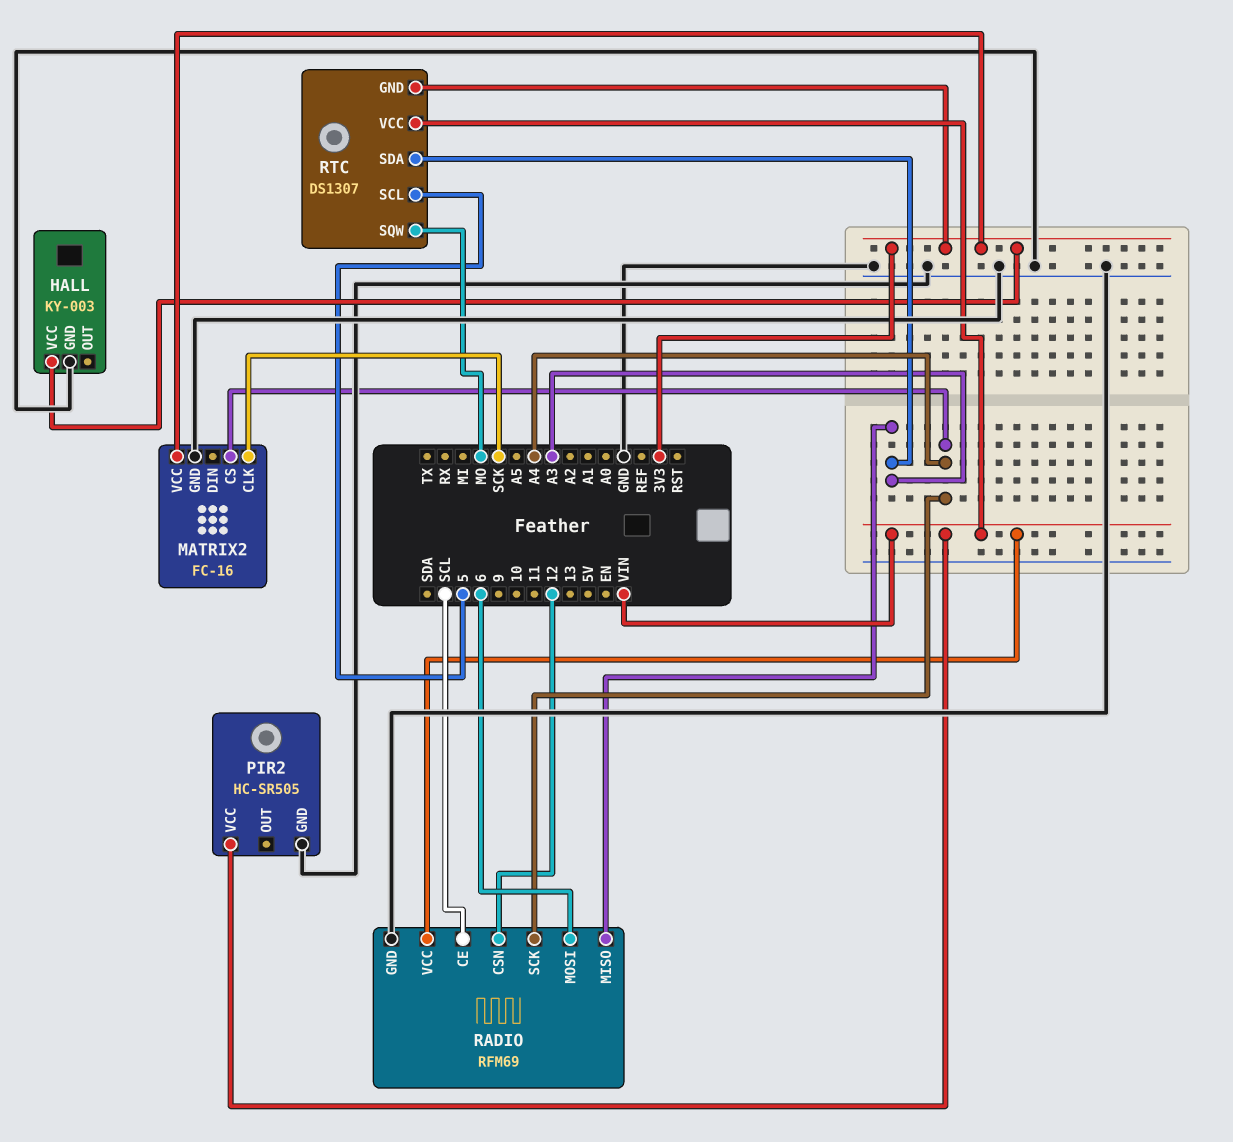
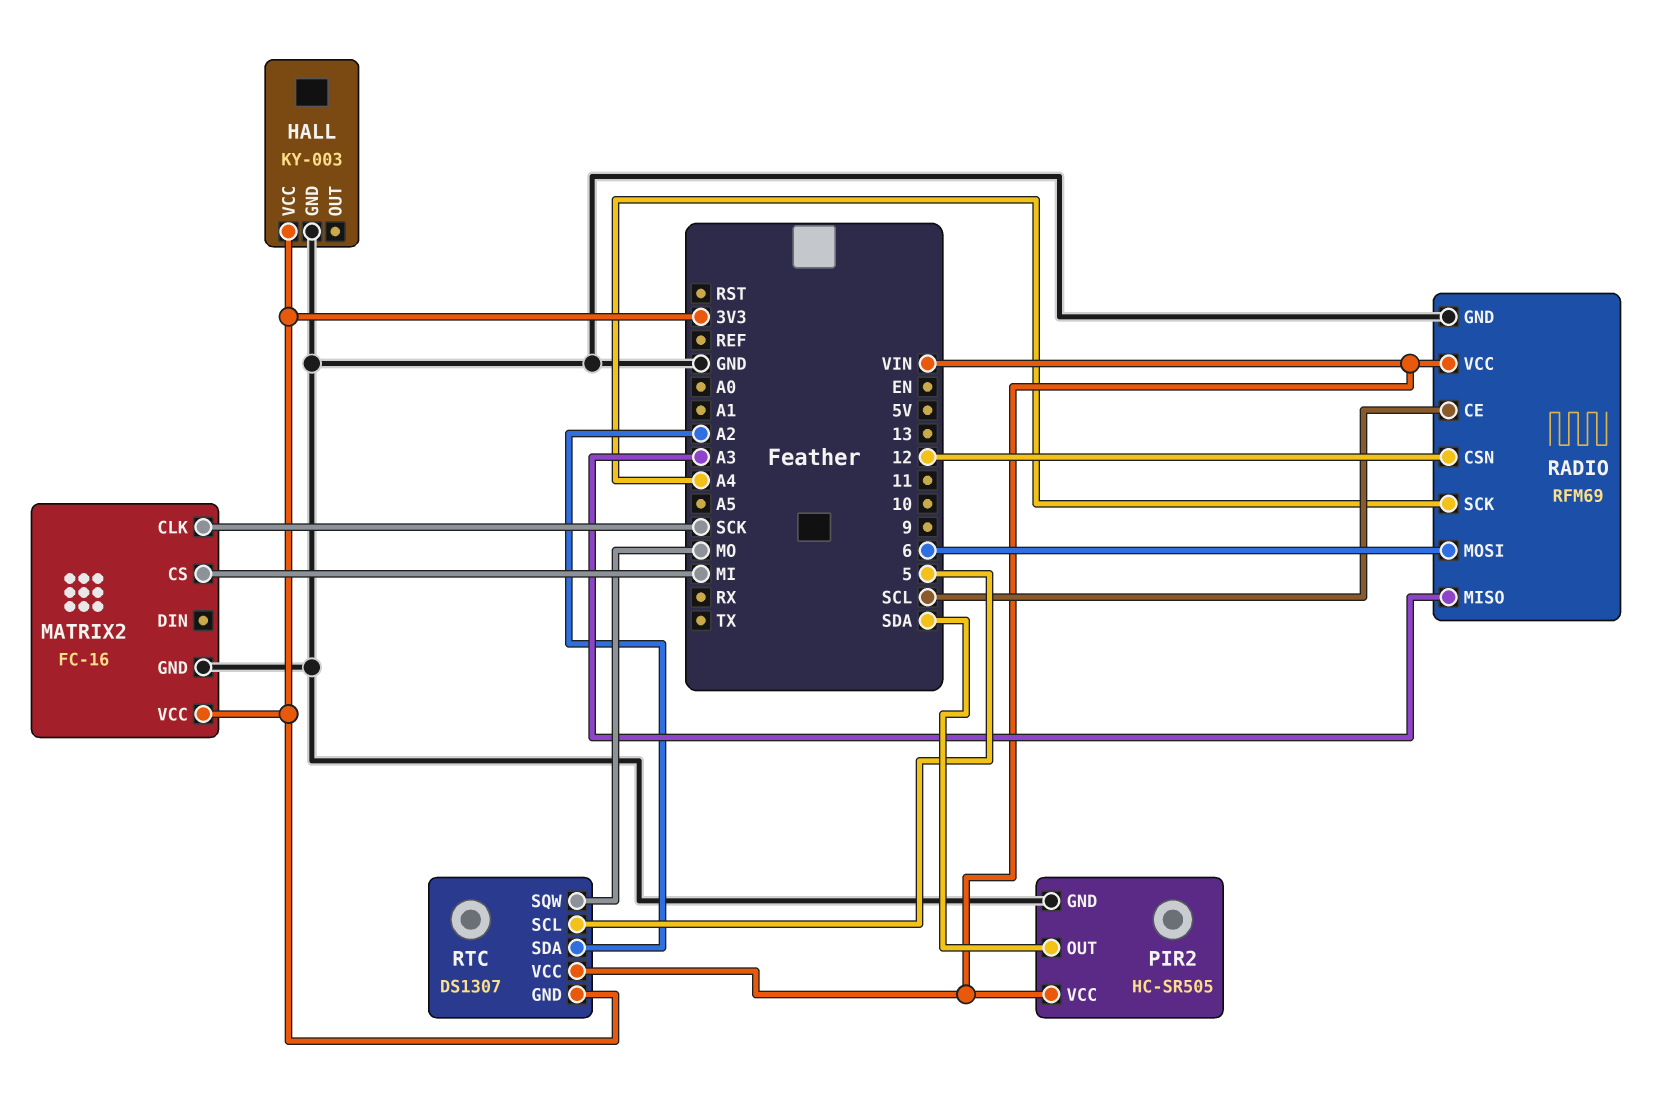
MATRIX2 pin CS: A4 -> MI
PIR2 pin OUT: none -> SDA
RTC pin SDA: A3 -> A2

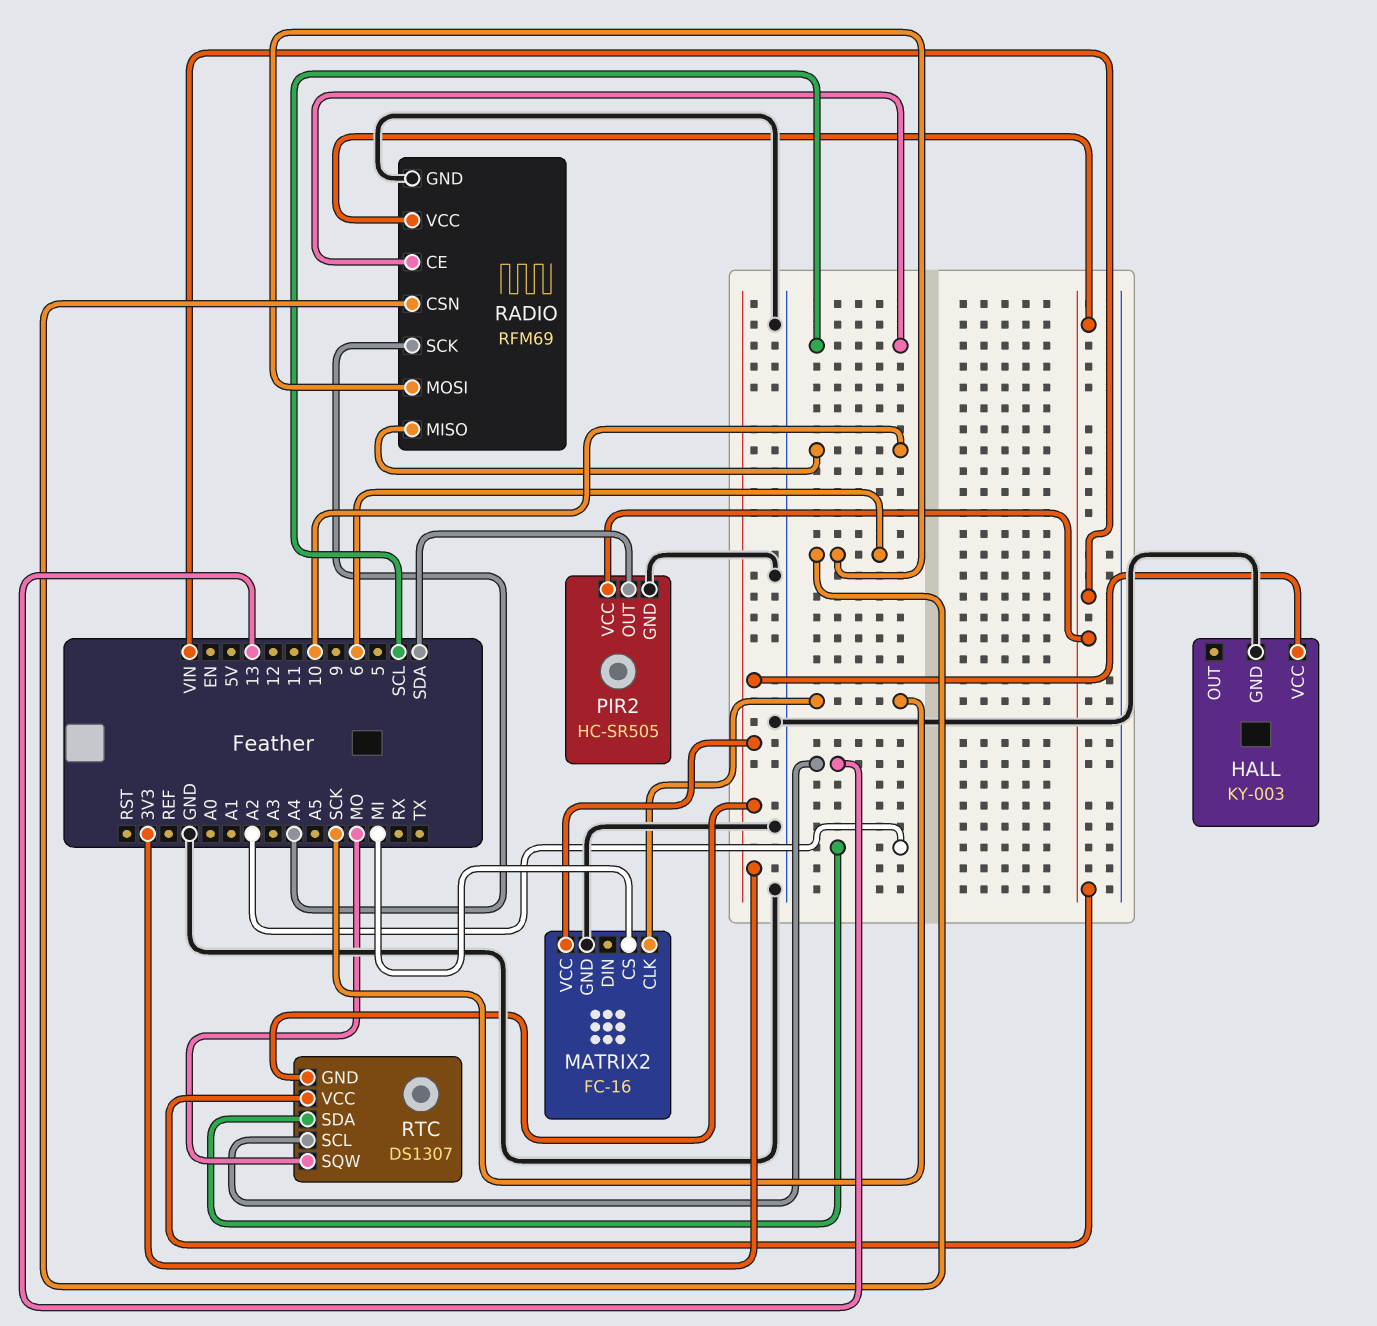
RADIO pin CSN: 12 -> 6
RADIO pin MISO: A3 -> 10
RTC pin SCL: 5 -> 13

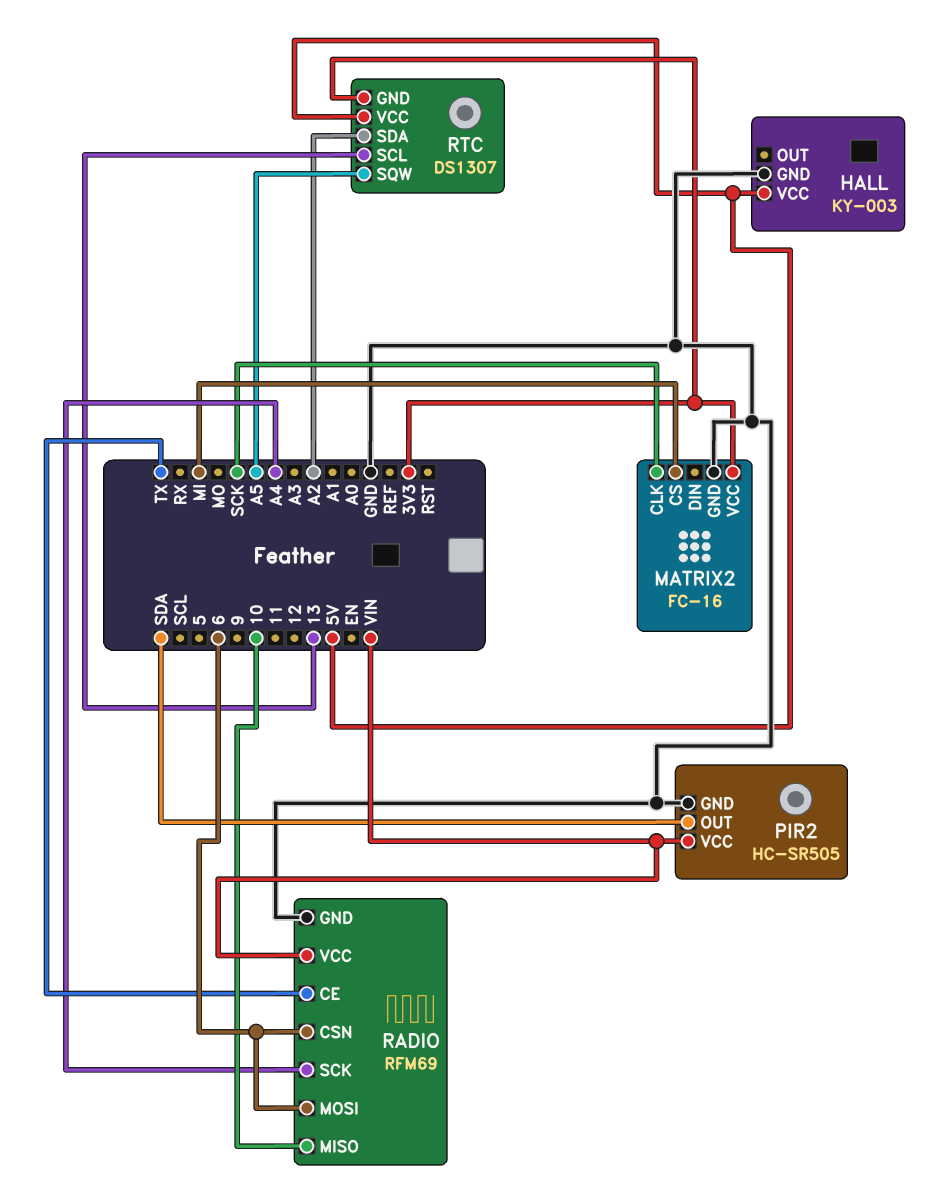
HALL pin VCC: 3V3 -> 5V
RADIO pin CE: SCL -> TX
RTC pin SQW: MO -> A5
RTC pin VCC: VIN -> 5V

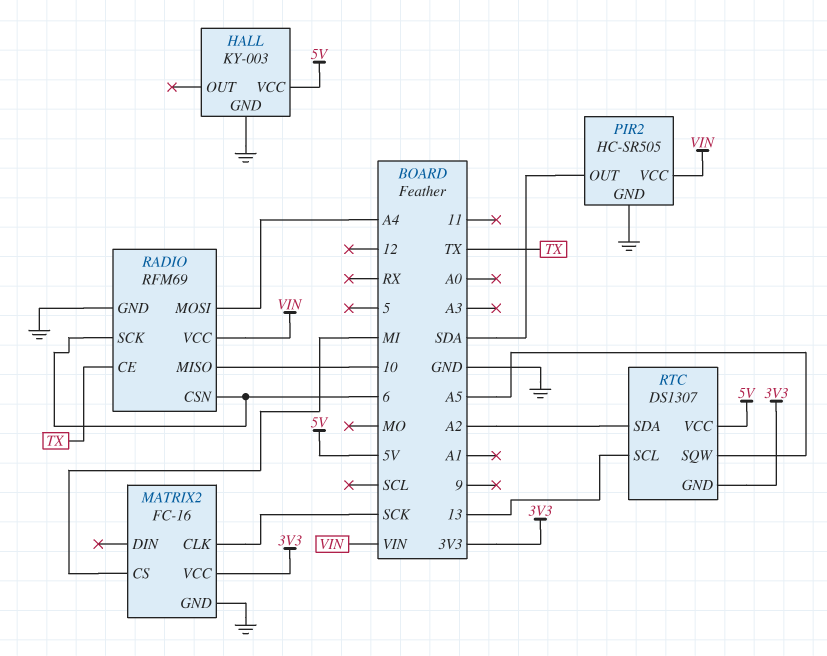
RADIO pin MOSI: 6 -> A4
RADIO pin SCK: A4 -> 6

